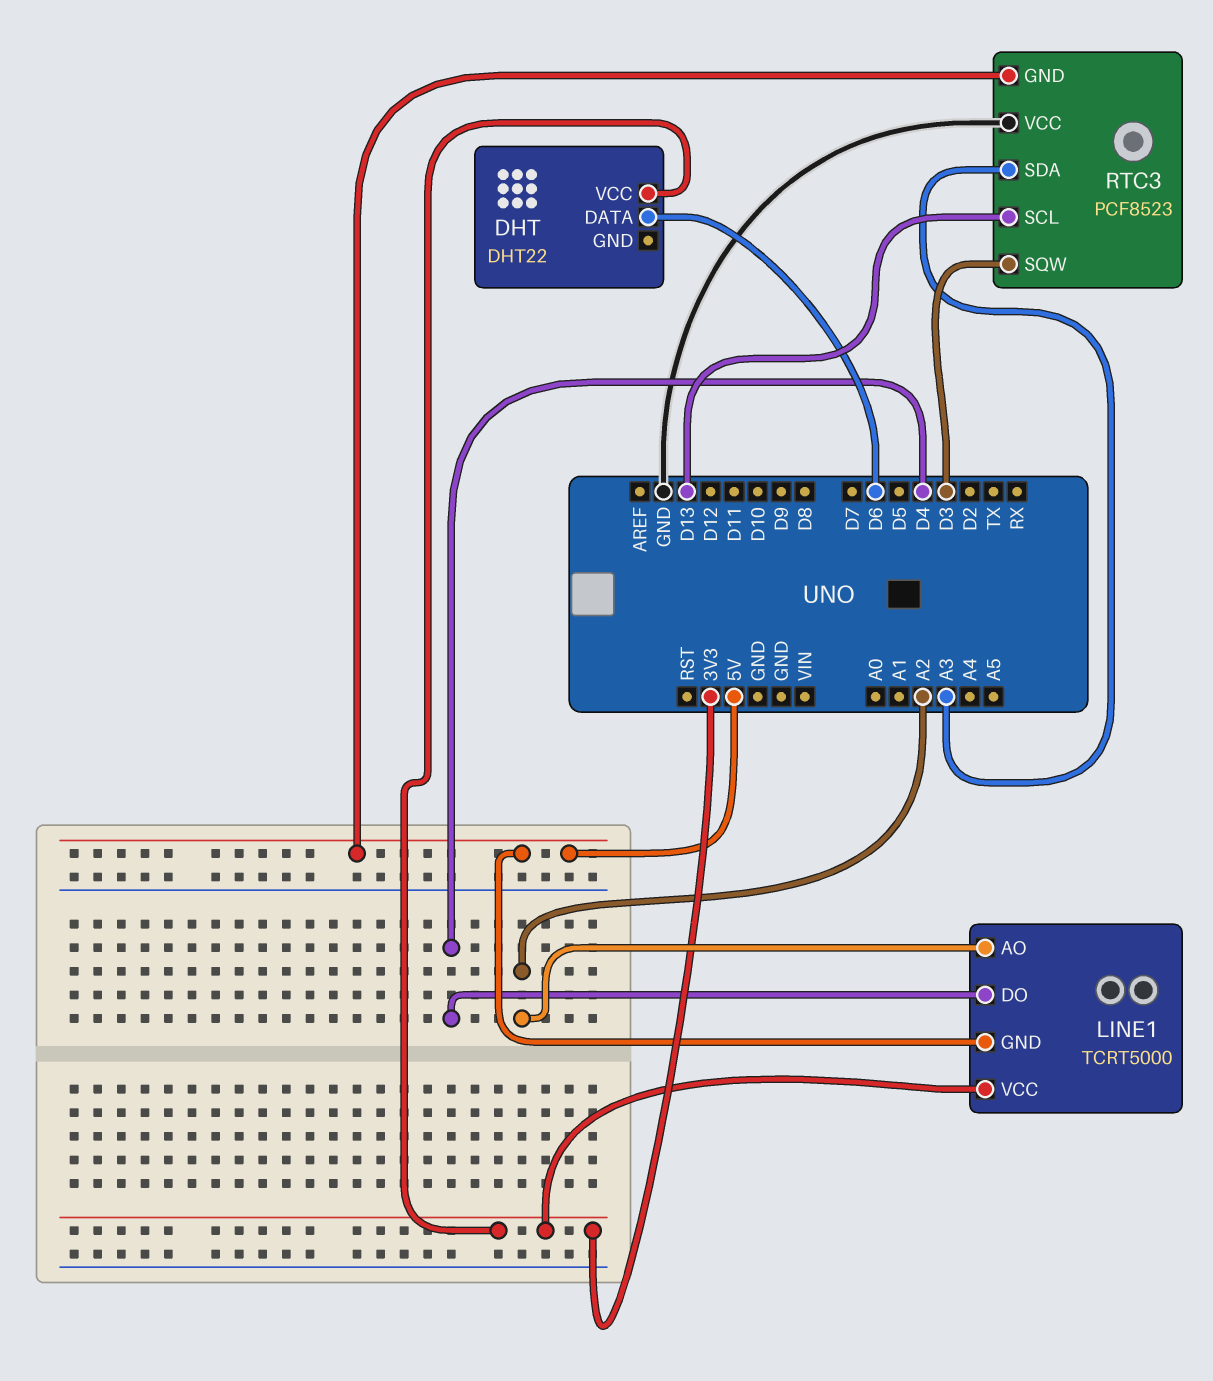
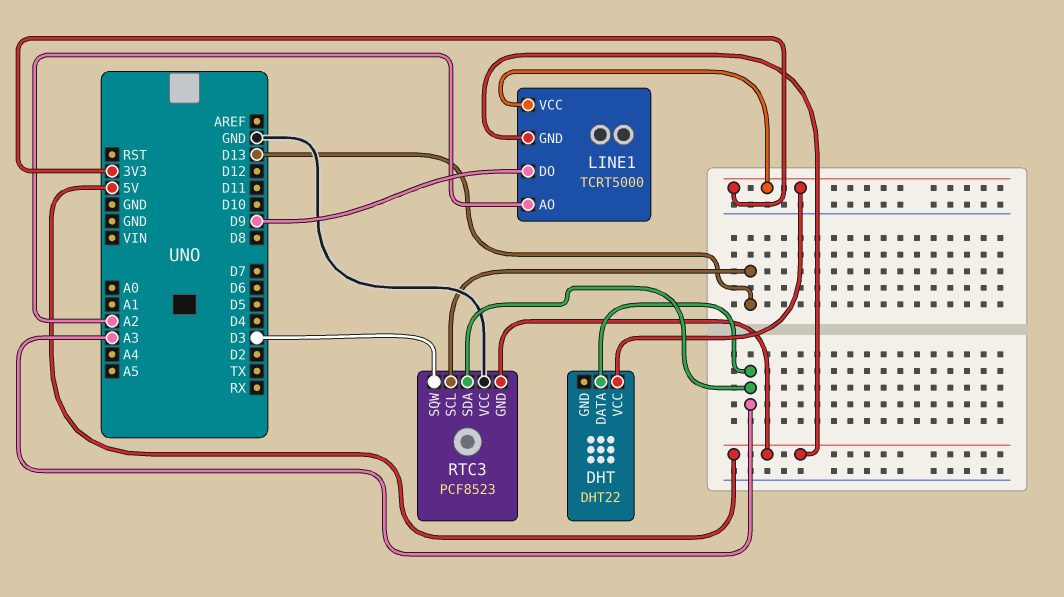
DHT pin DATA: D6 -> A3
LINE1 pin DO: D4 -> D9

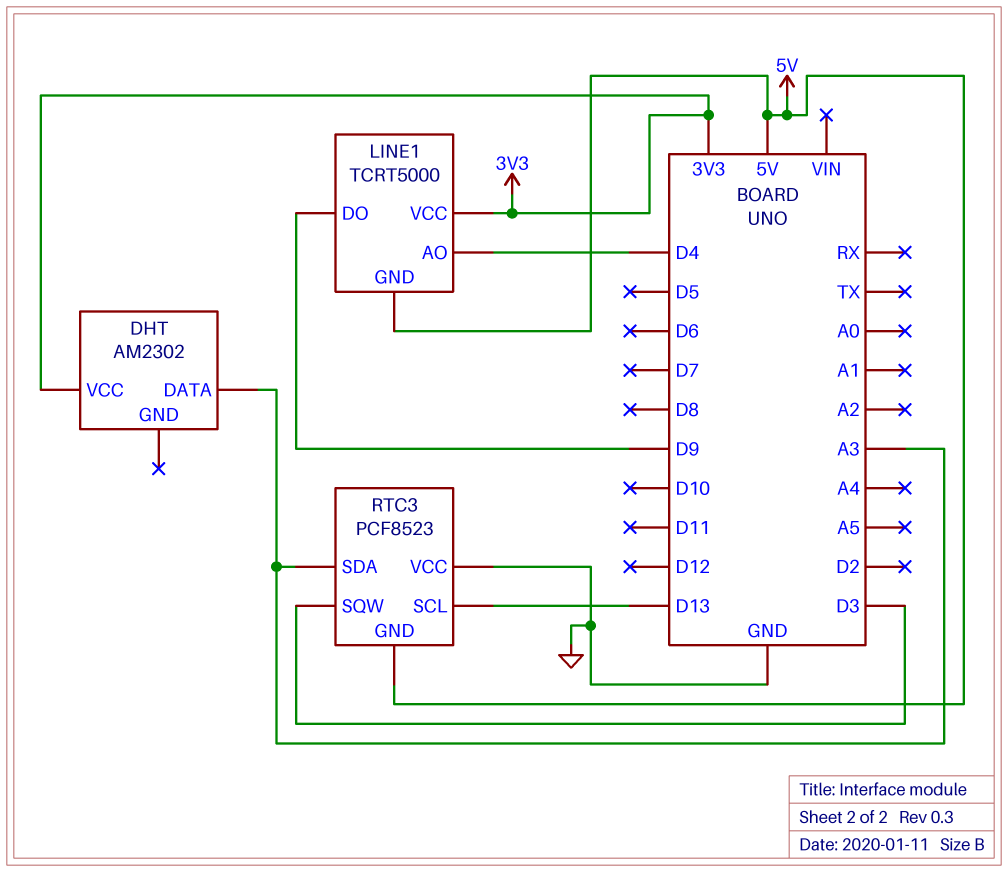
DHT: DHT22 -> AM2302
LINE1 pin AO: A2 -> D4

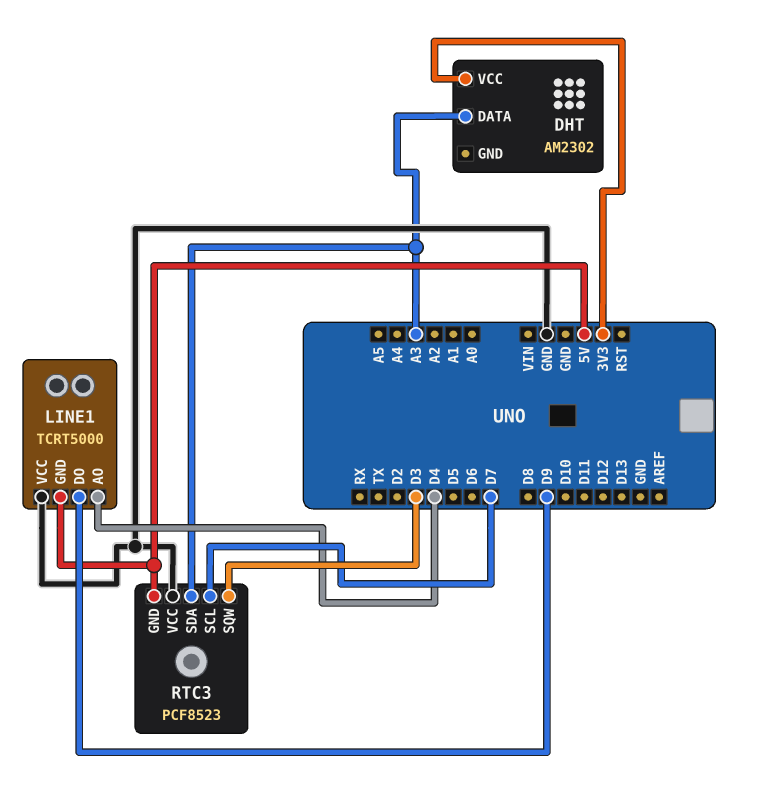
LINE1 pin VCC: 3V3 -> GND
RTC3 pin SCL: D13 -> D7

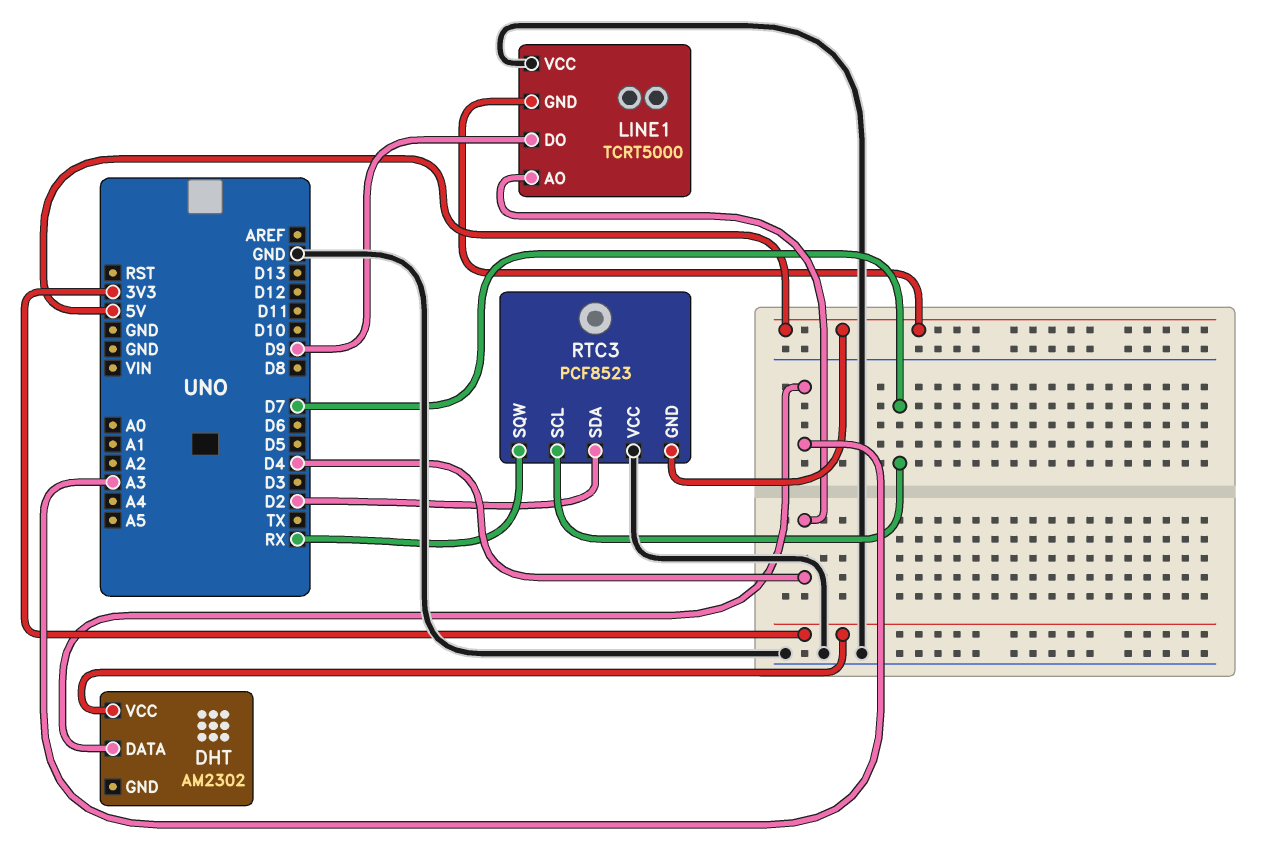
RTC3 pin SDA: A3 -> D2
RTC3 pin SQW: D3 -> RX

